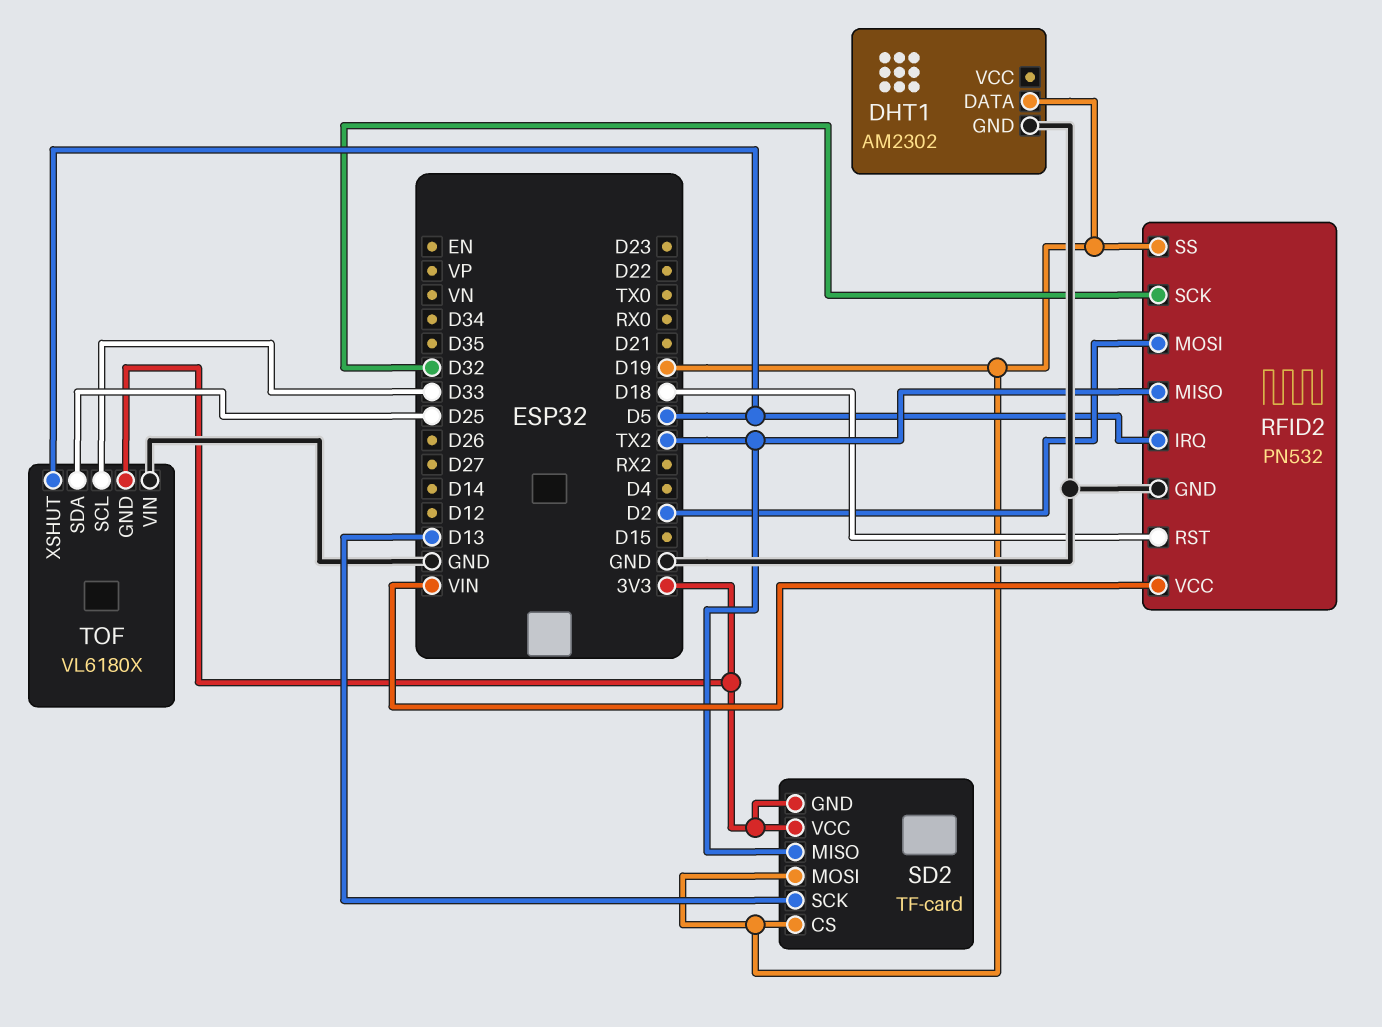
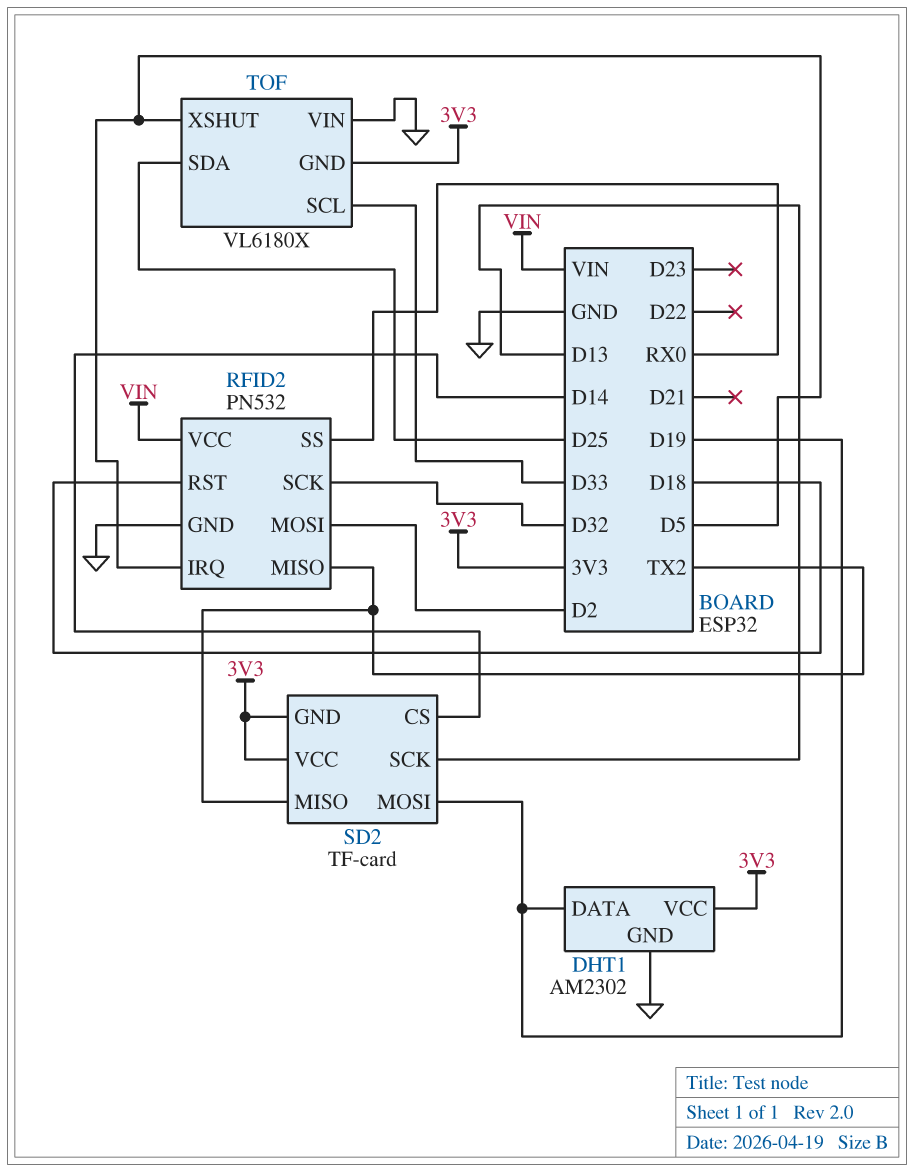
DHT1 pin VCC: none -> 3V3
RFID2 pin SS: D19 -> RX0
SD2 pin CS: D19 -> D14

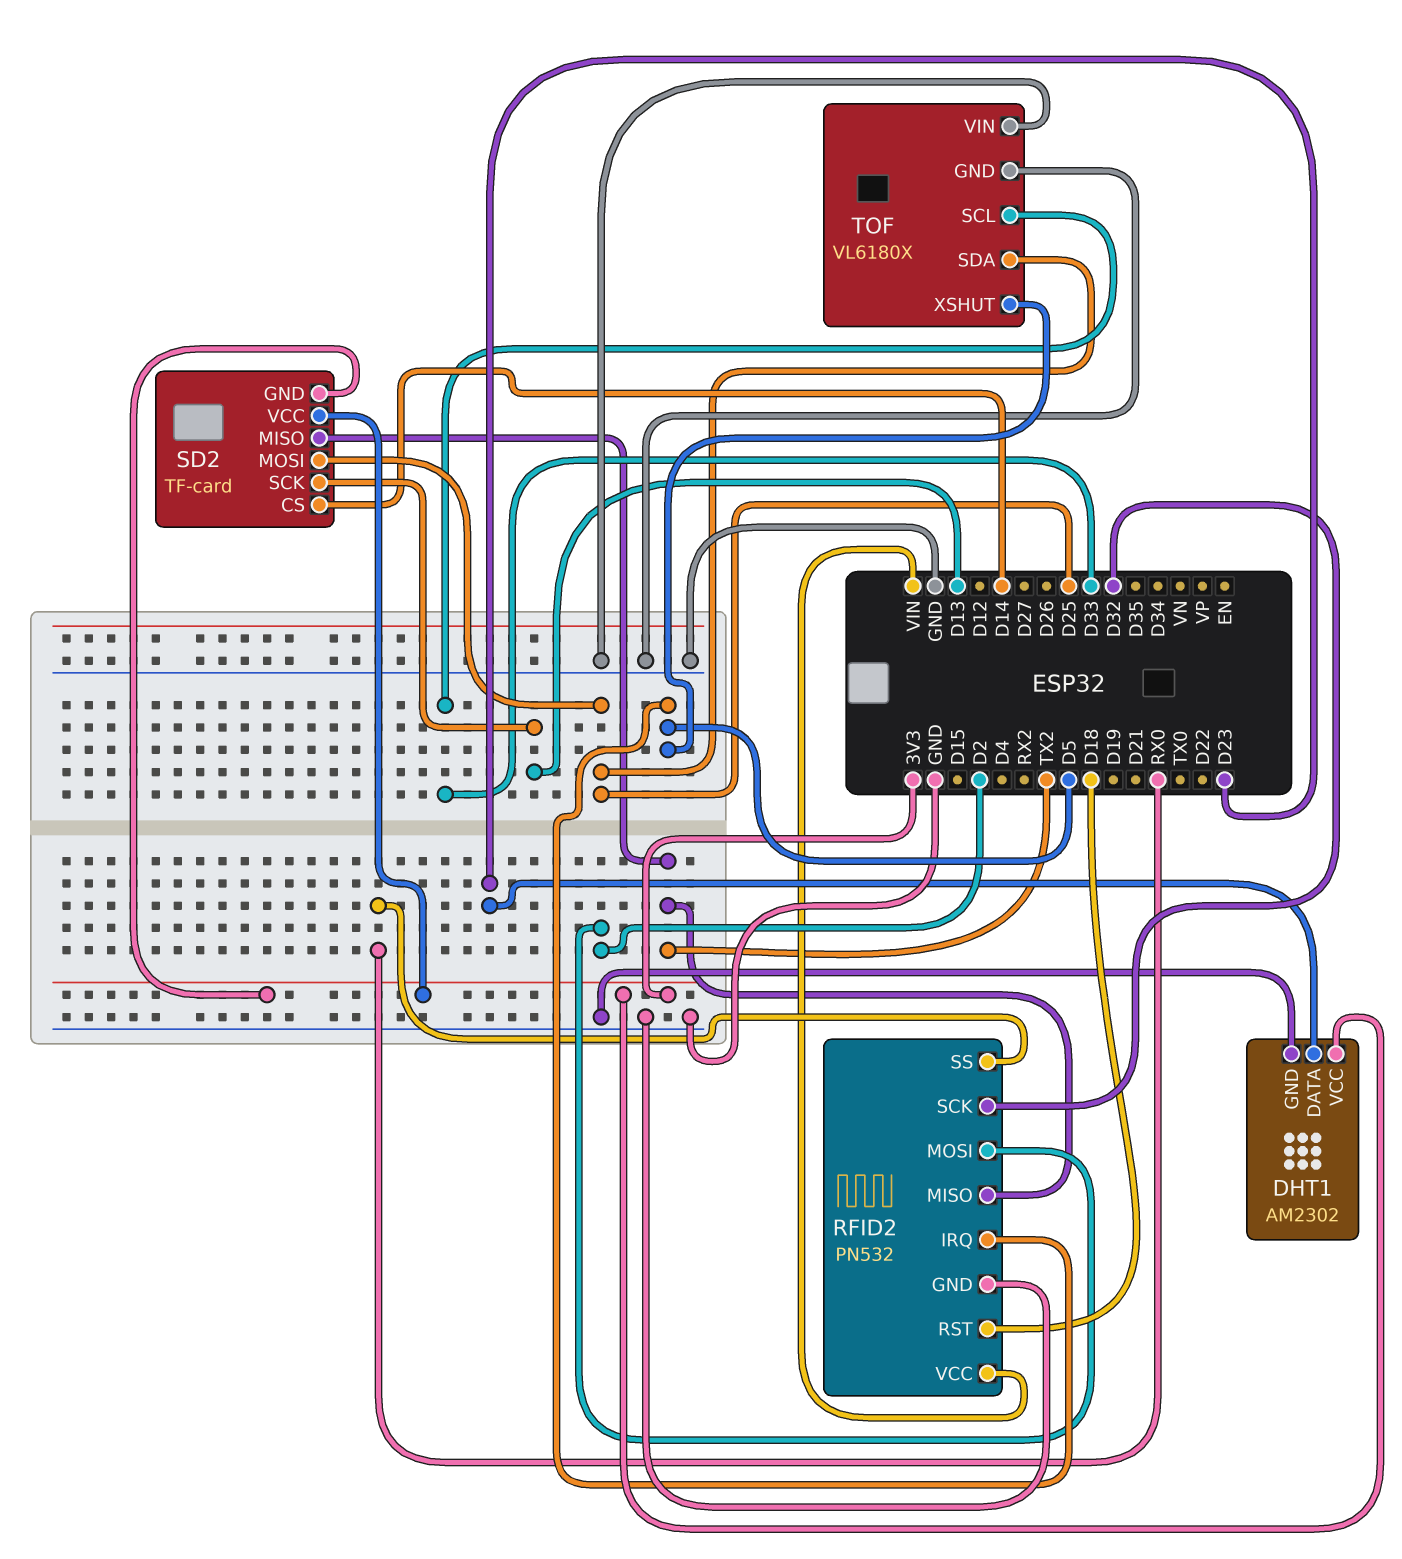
DHT1 pin DATA: D19 -> D23
SD2 pin MOSI: D19 -> D25
TOF pin GND: 3V3 -> GND

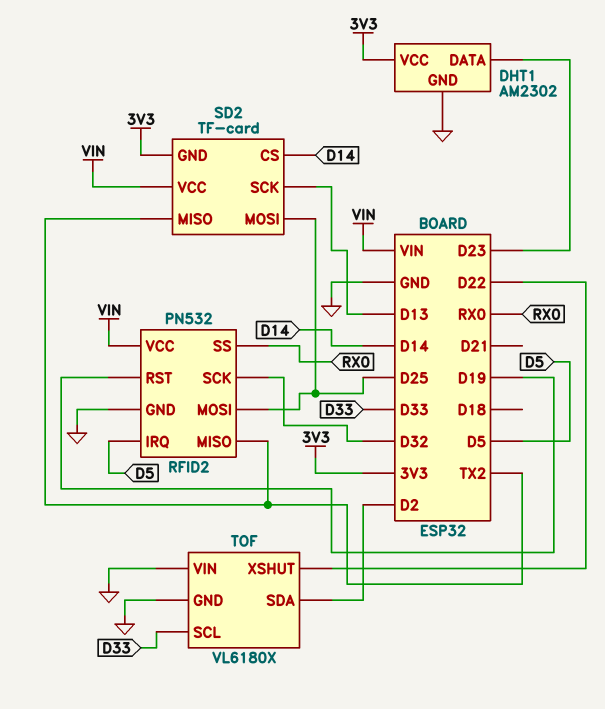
RFID2 pin MOSI: D2 -> D25
RFID2 pin RST: D18 -> D19
SD2 pin VCC: 3V3 -> VIN
TOF pin SDA: D25 -> D2
TOF pin XSHUT: D5 -> D22

